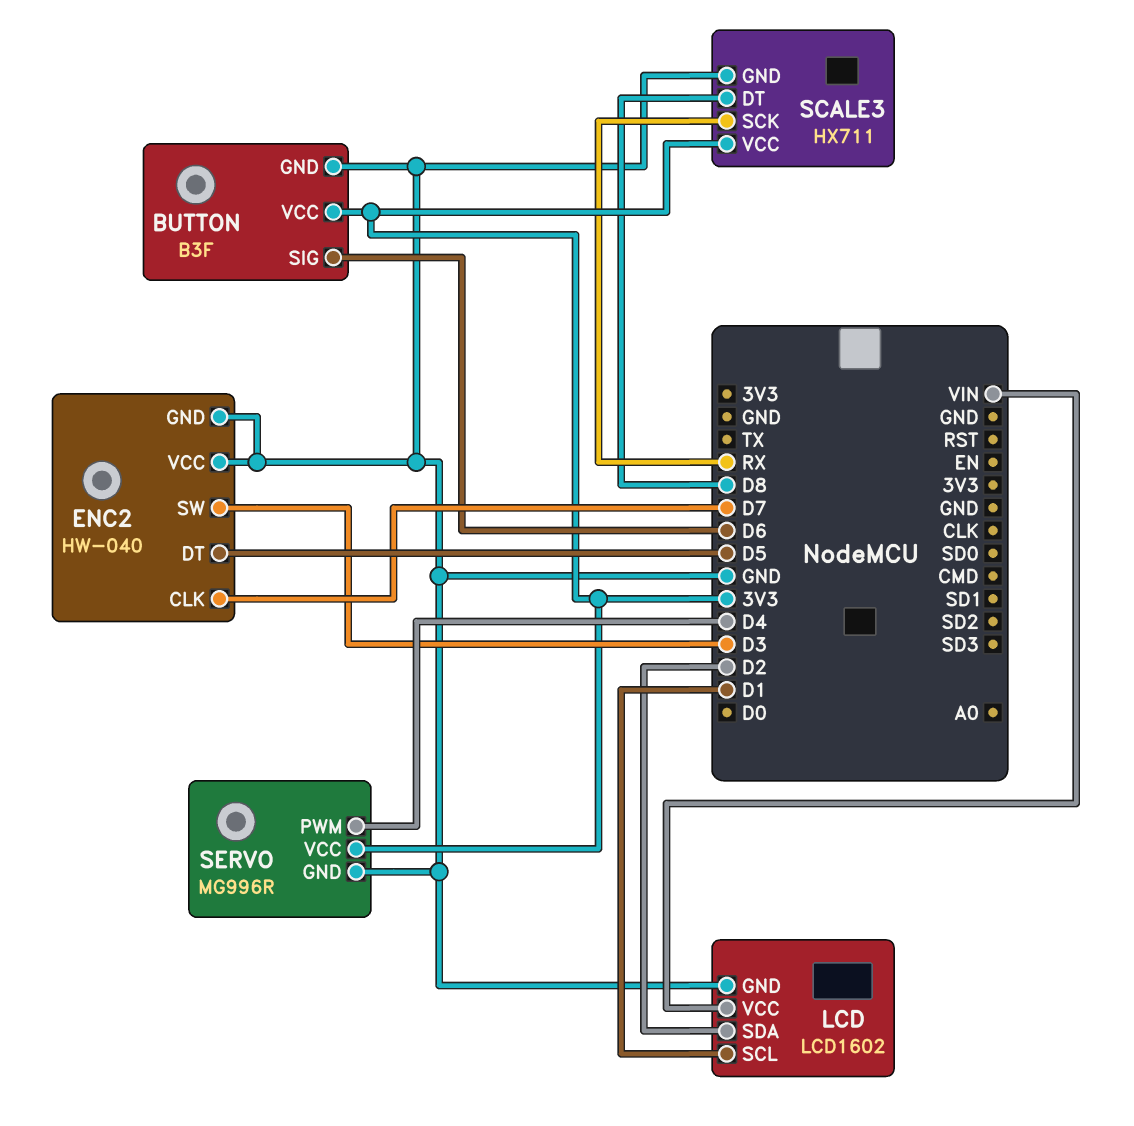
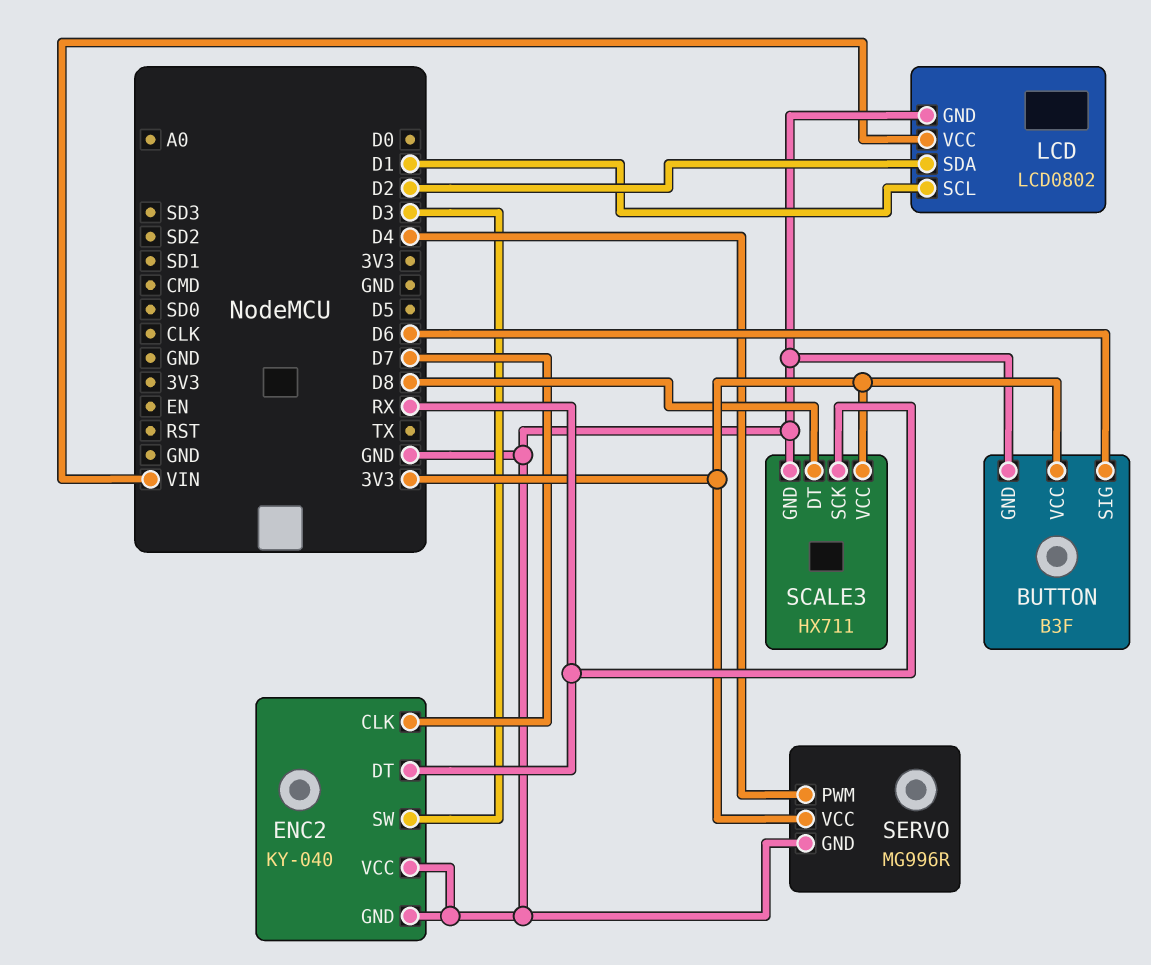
ENC2: HW-040 -> KY-040
ENC2 pin DT: D5 -> RX
LCD: LCD1602 -> LCD0802

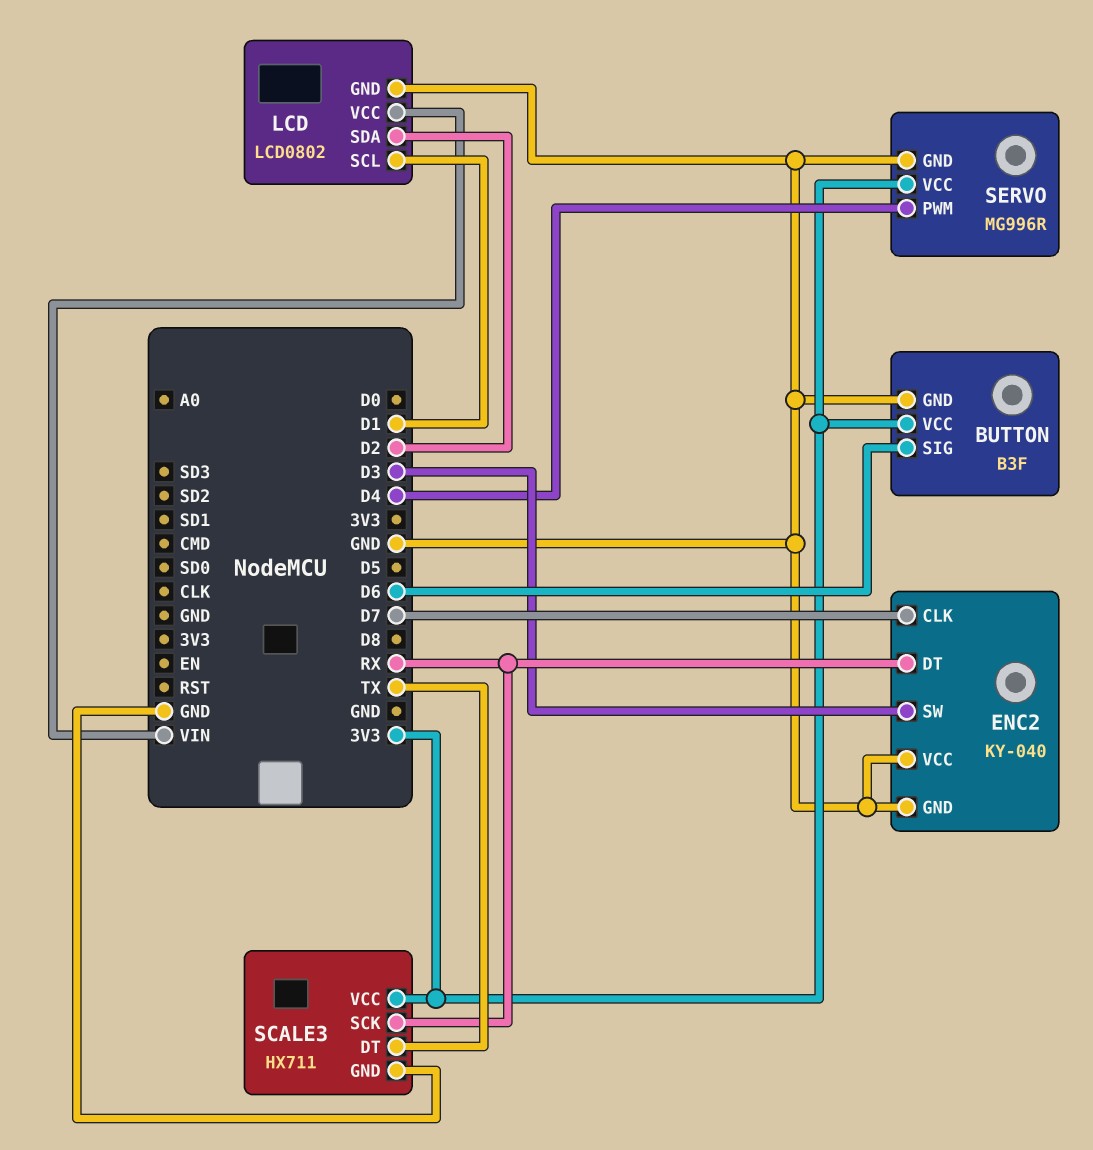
SCALE3 pin DT: D8 -> TX

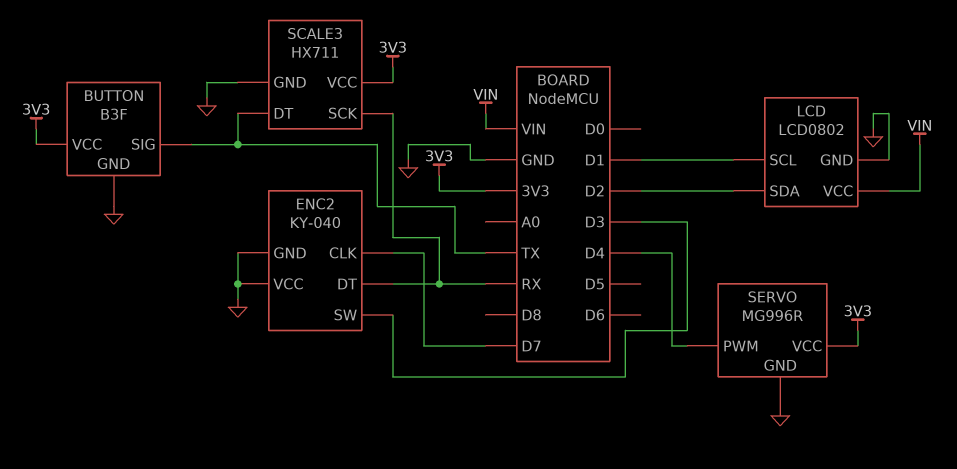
BUTTON pin SIG: D6 -> TX

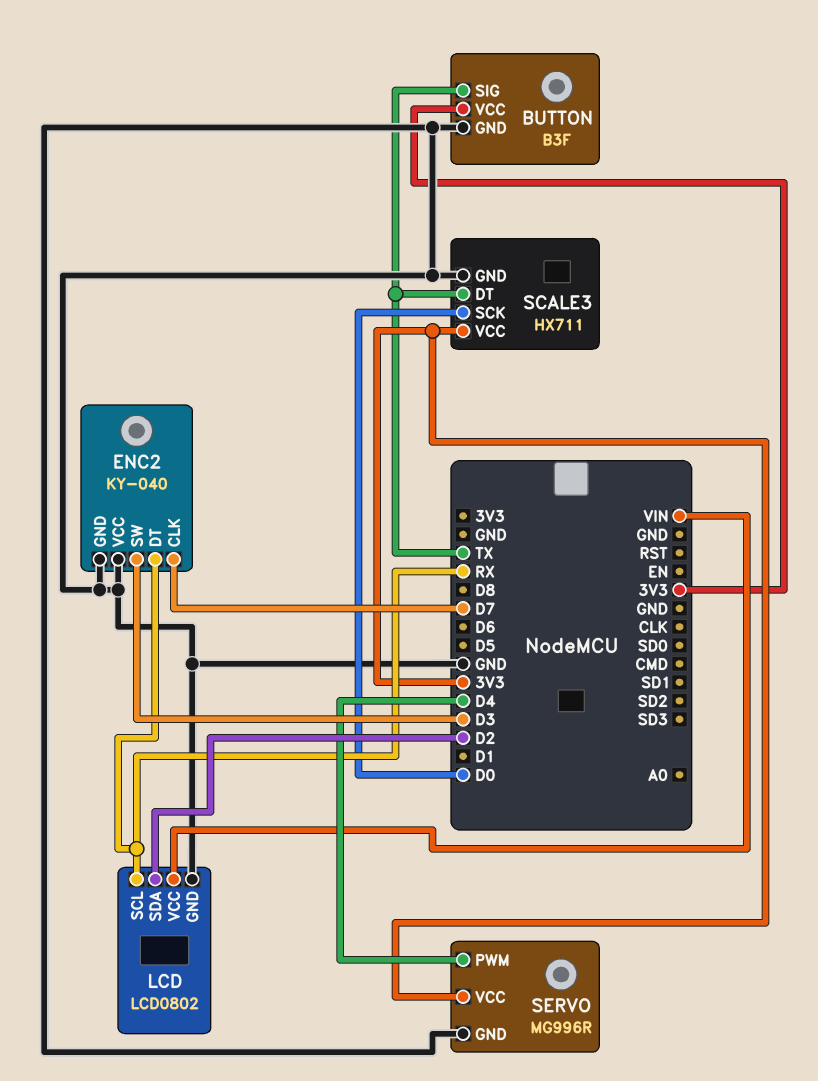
LCD pin SCL: D1 -> RX
SCALE3 pin SCK: RX -> D0

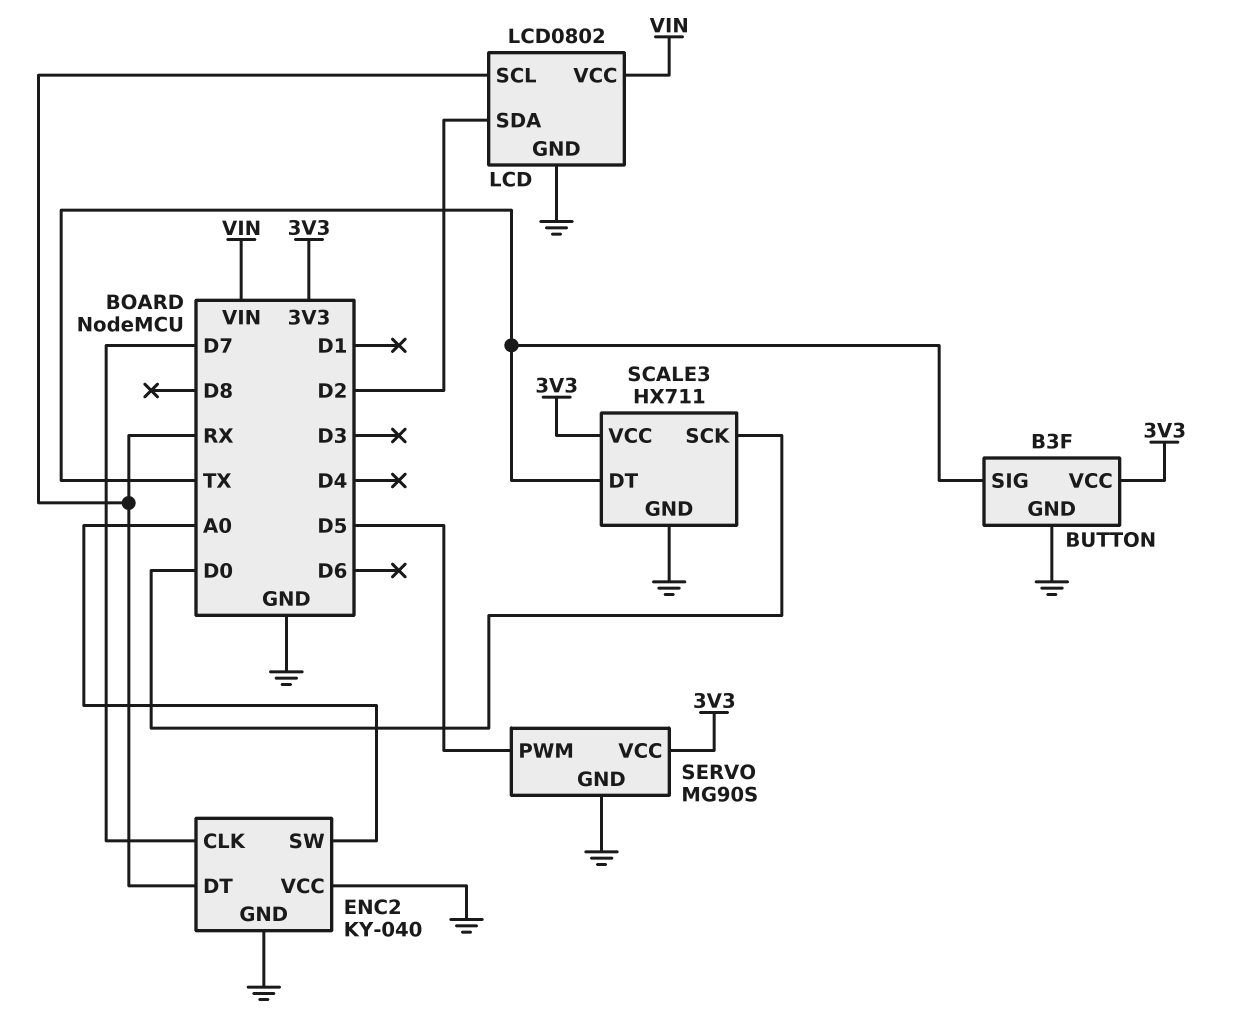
ENC2 pin SW: D3 -> A0
SERVO: MG996R -> MG90S
SERVO pin PWM: D4 -> D5

